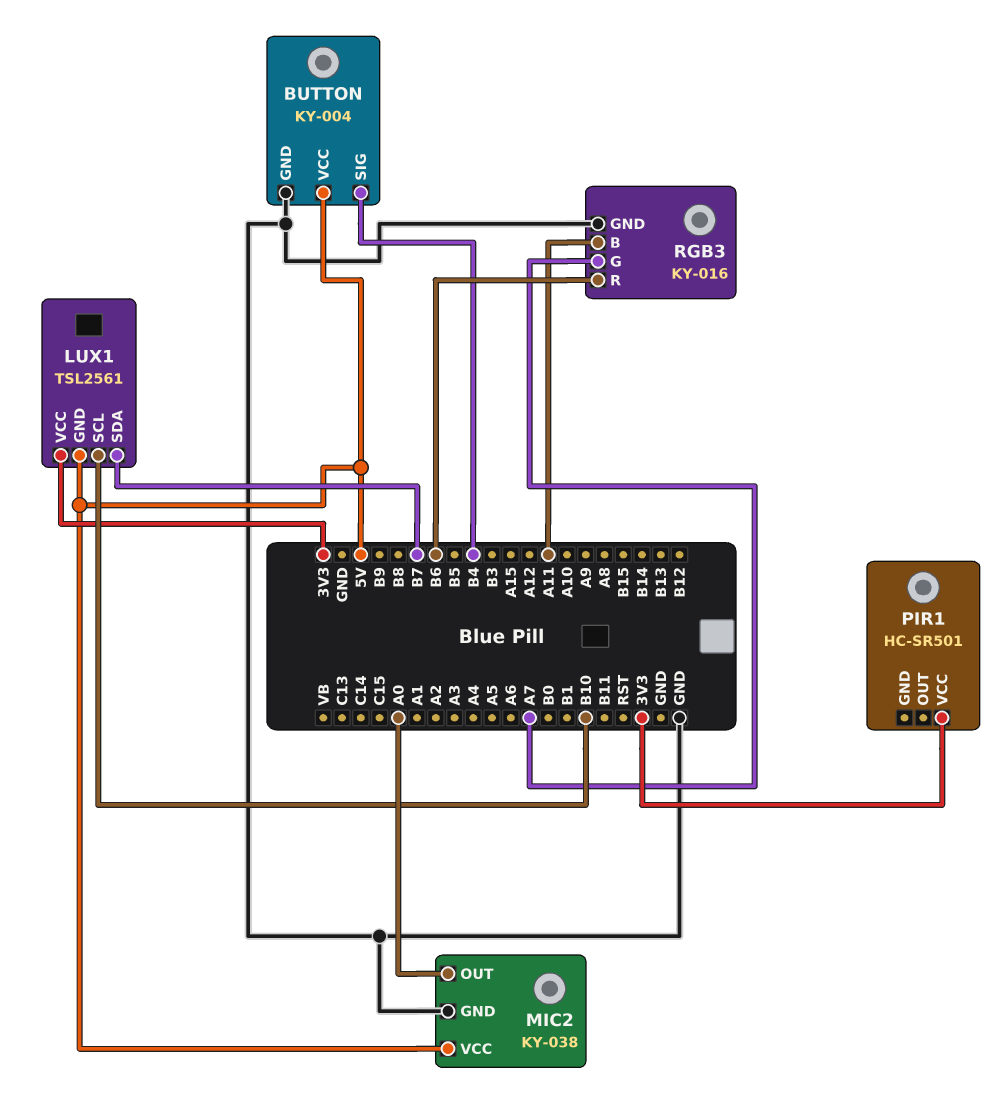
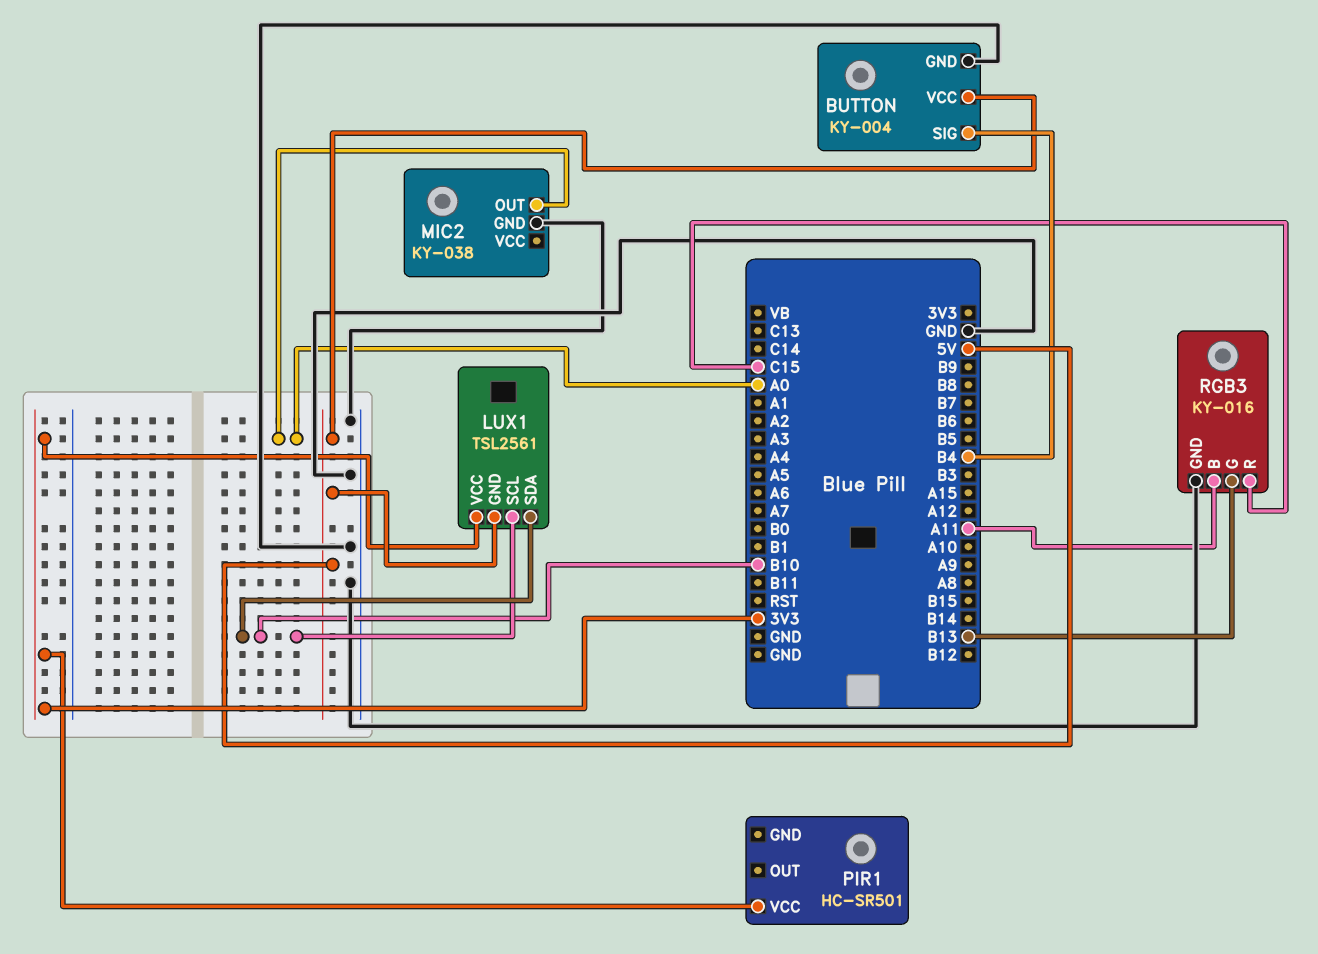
LUX1 pin SDA: B7 -> B10
MIC2 pin VCC: 5V -> none
RGB3 pin G: A7 -> B13
RGB3 pin R: B6 -> C15

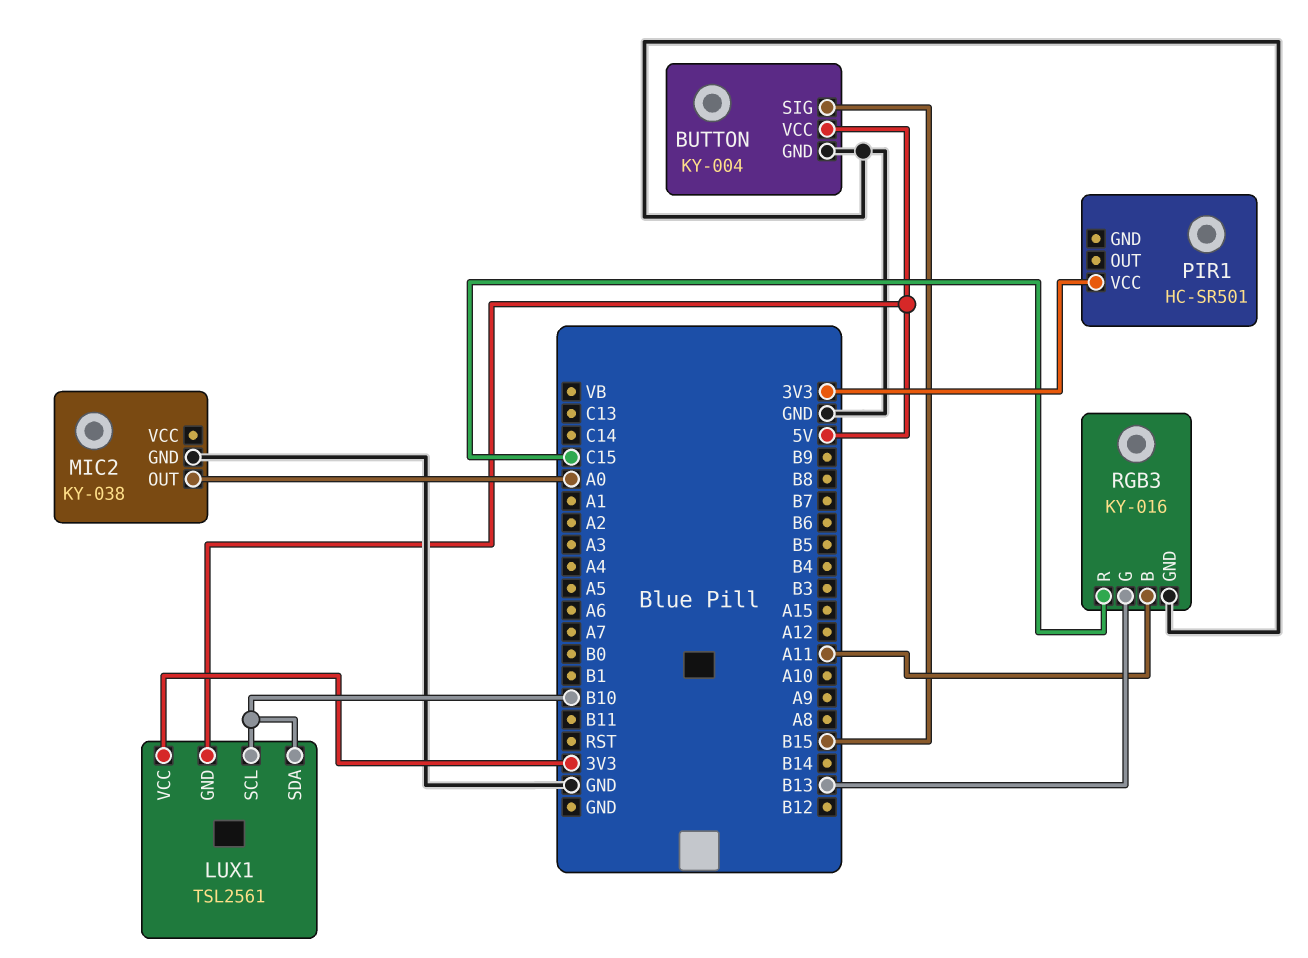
BUTTON pin SIG: B4 -> B15

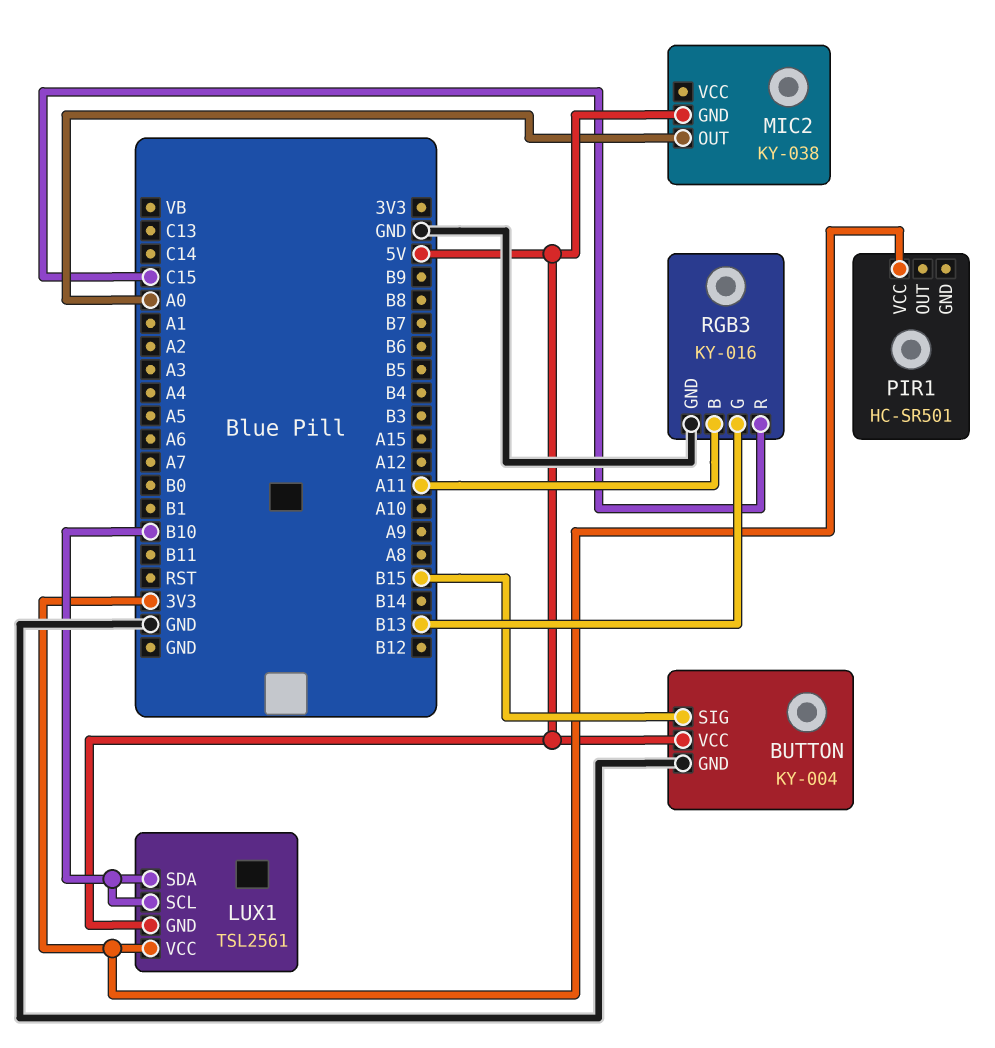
MIC2 pin GND: GND -> 5V

